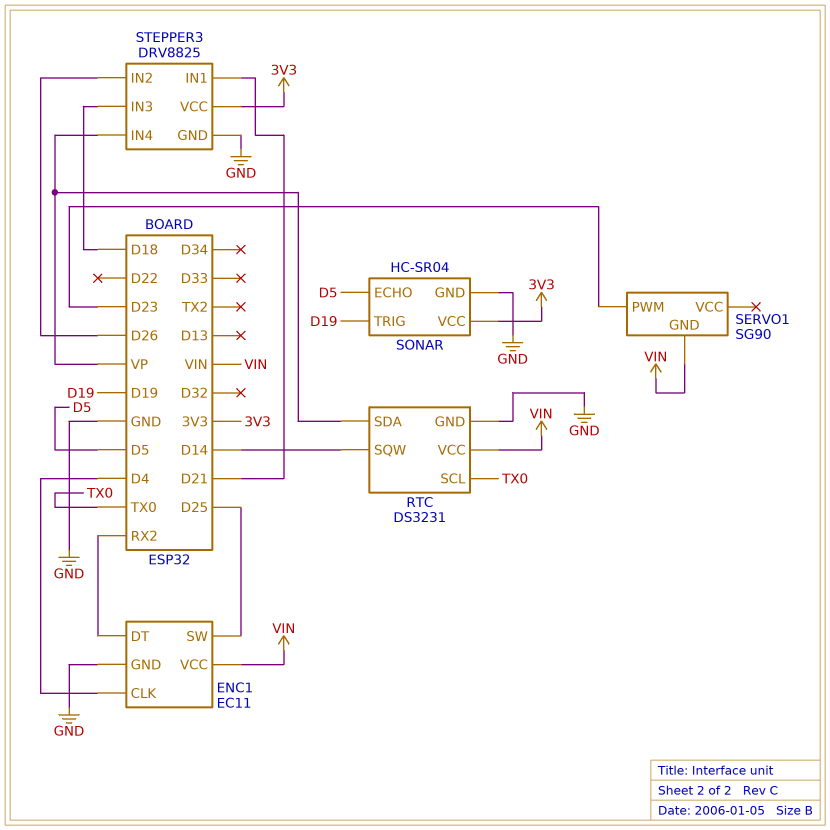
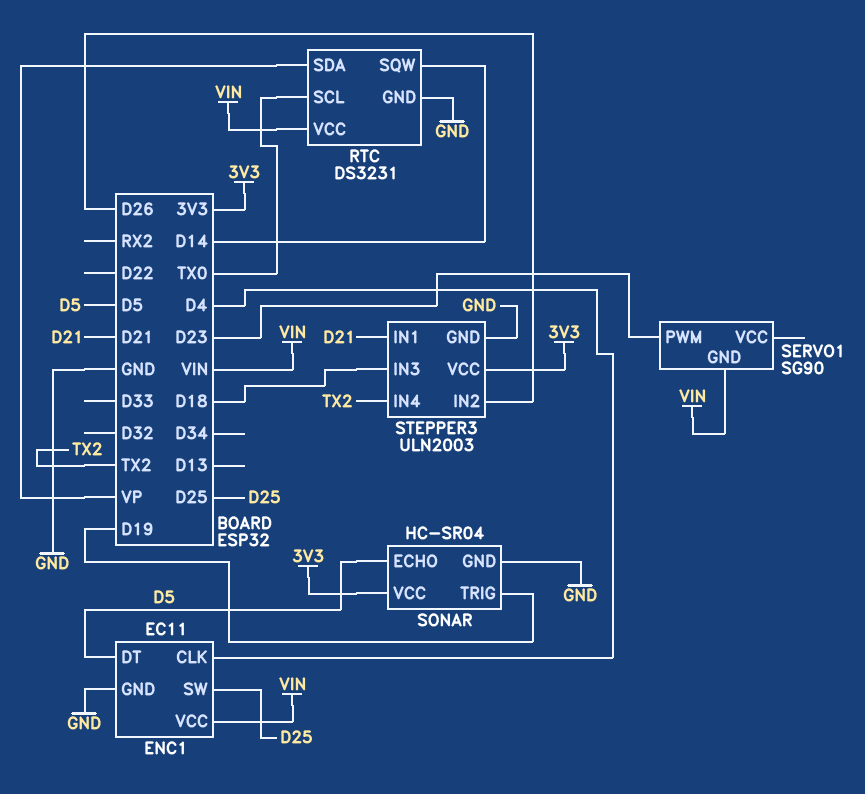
ENC1 pin DT: RX2 -> D5
STEPPER3: DRV8825 -> ULN2003
STEPPER3 pin IN4: VP -> TX2

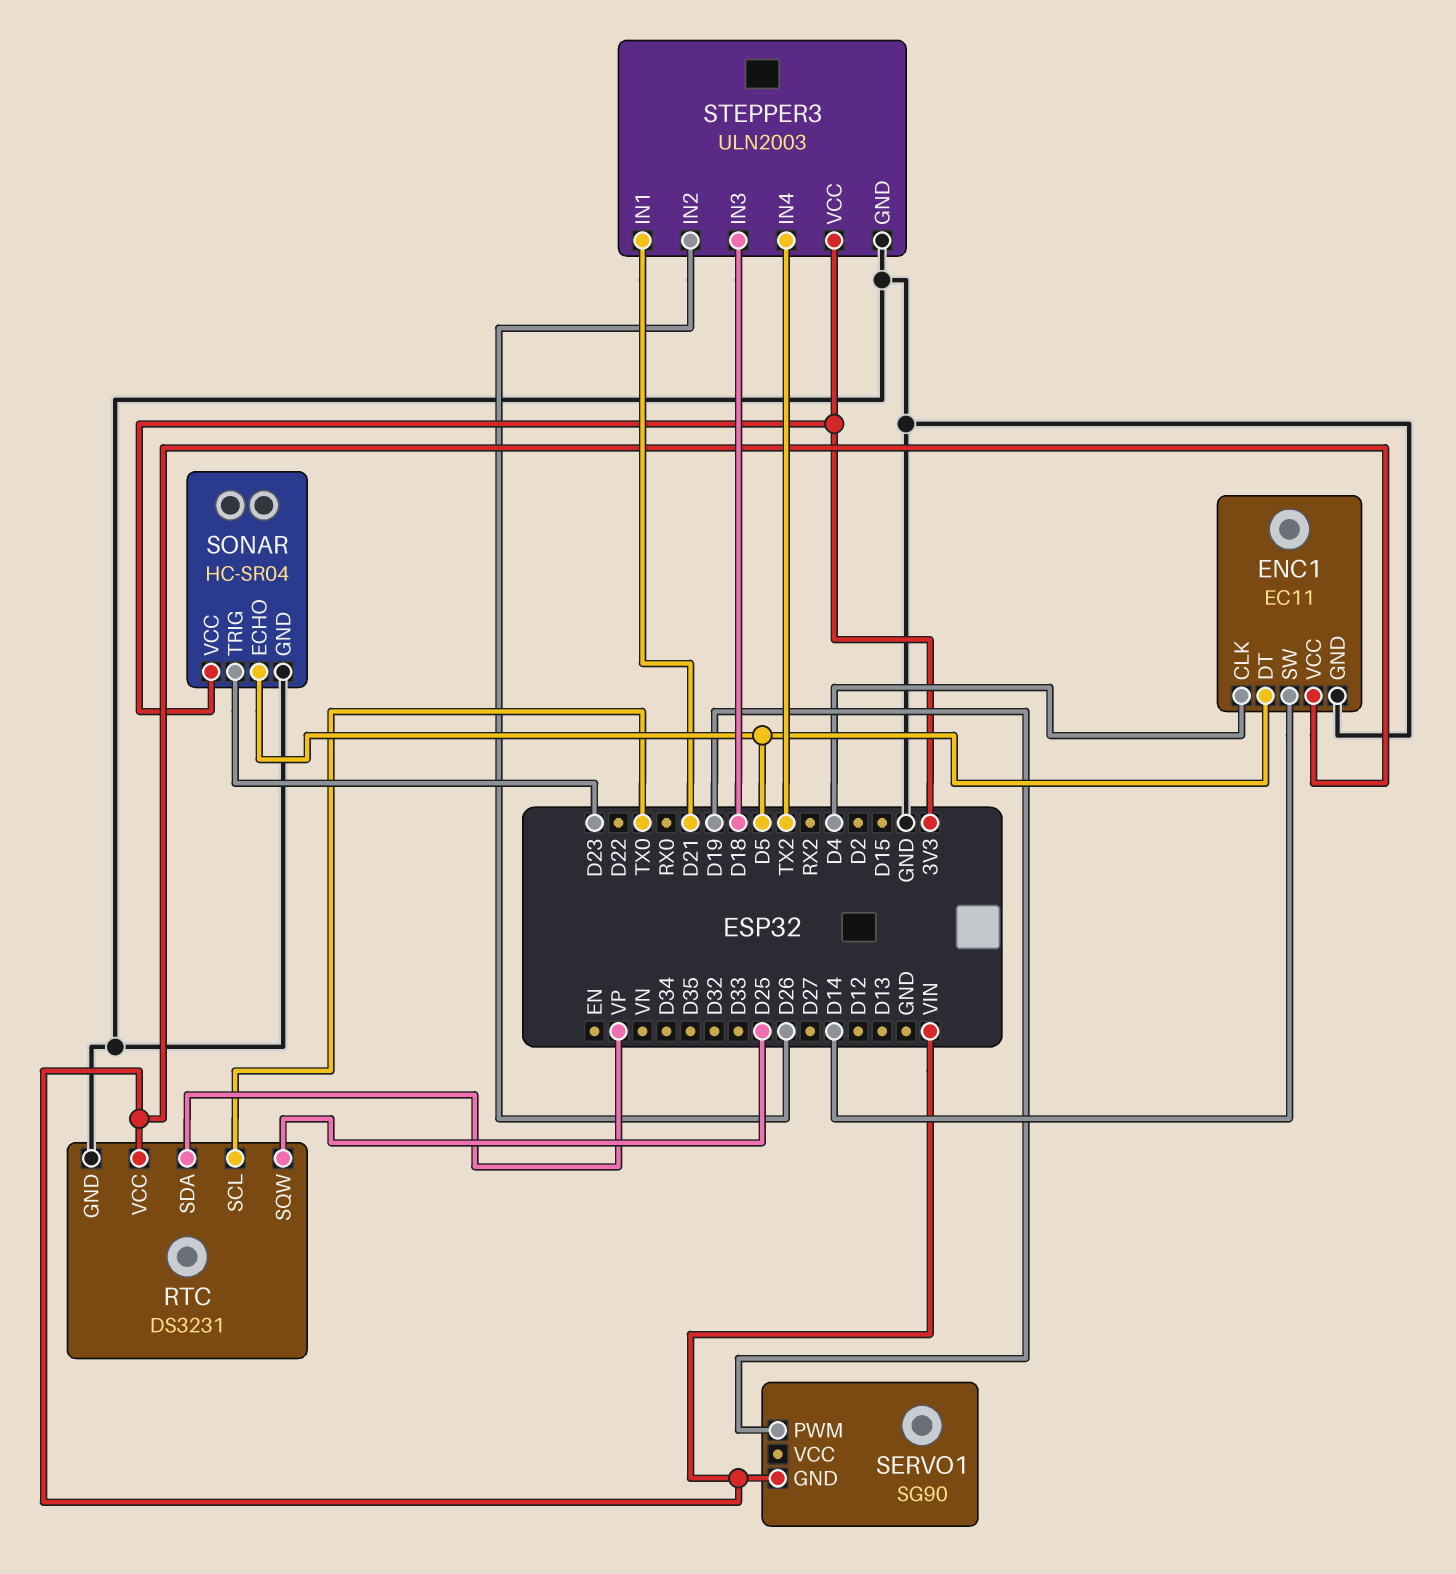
ENC1 pin SW: D25 -> D14
RTC pin SQW: D14 -> D25
SERVO1 pin PWM: D23 -> D19
SONAR pin TRIG: D19 -> D23

